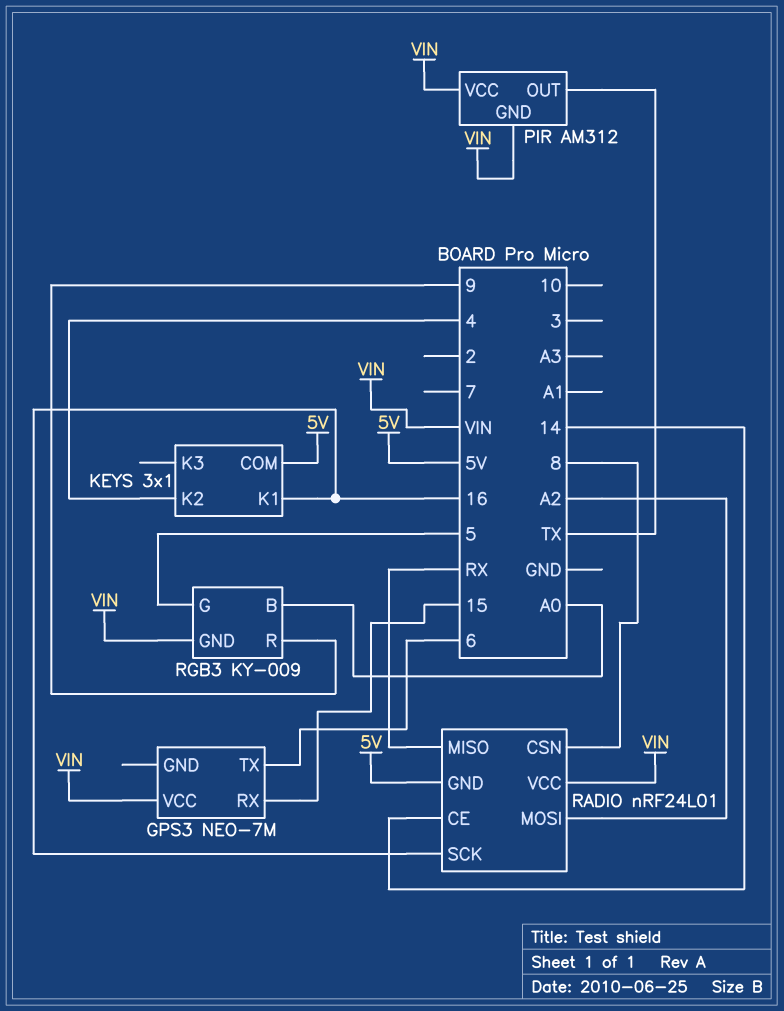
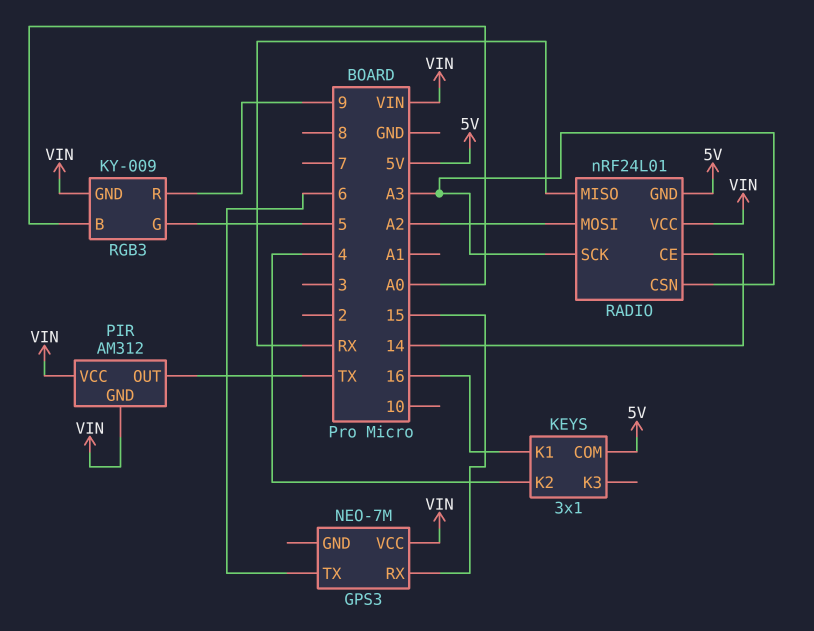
RADIO pin CSN: 8 -> A3
RADIO pin SCK: 16 -> A3

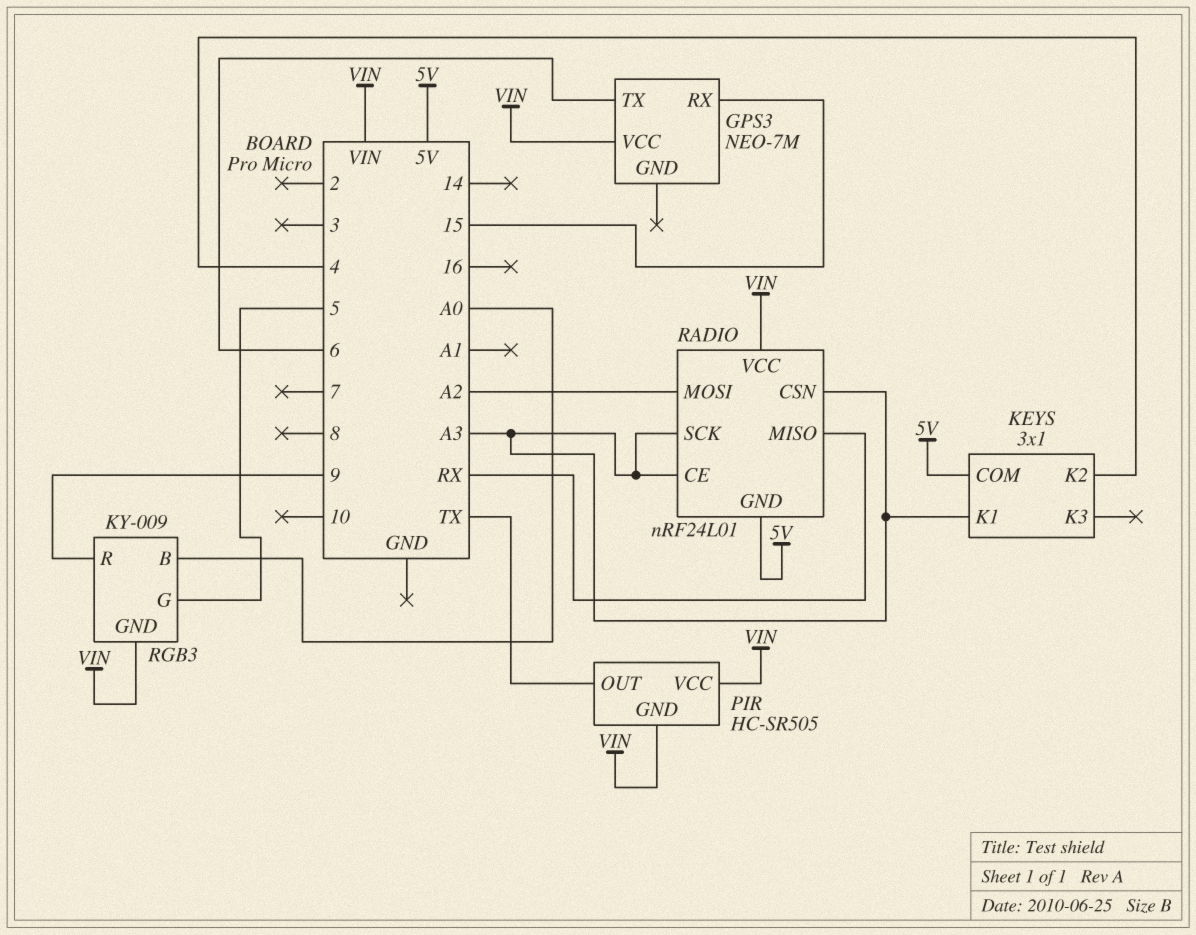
KEYS pin K1: 16 -> A3
PIR: AM312 -> HC-SR505
RADIO pin CE: 14 -> A3

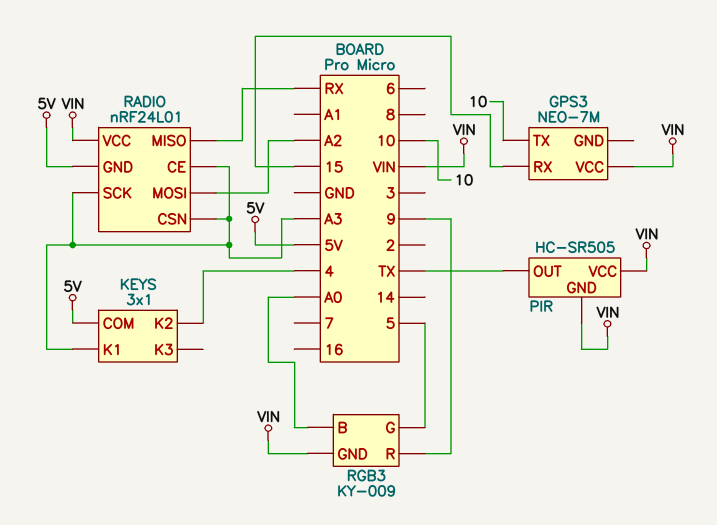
GPS3 pin TX: 6 -> 10

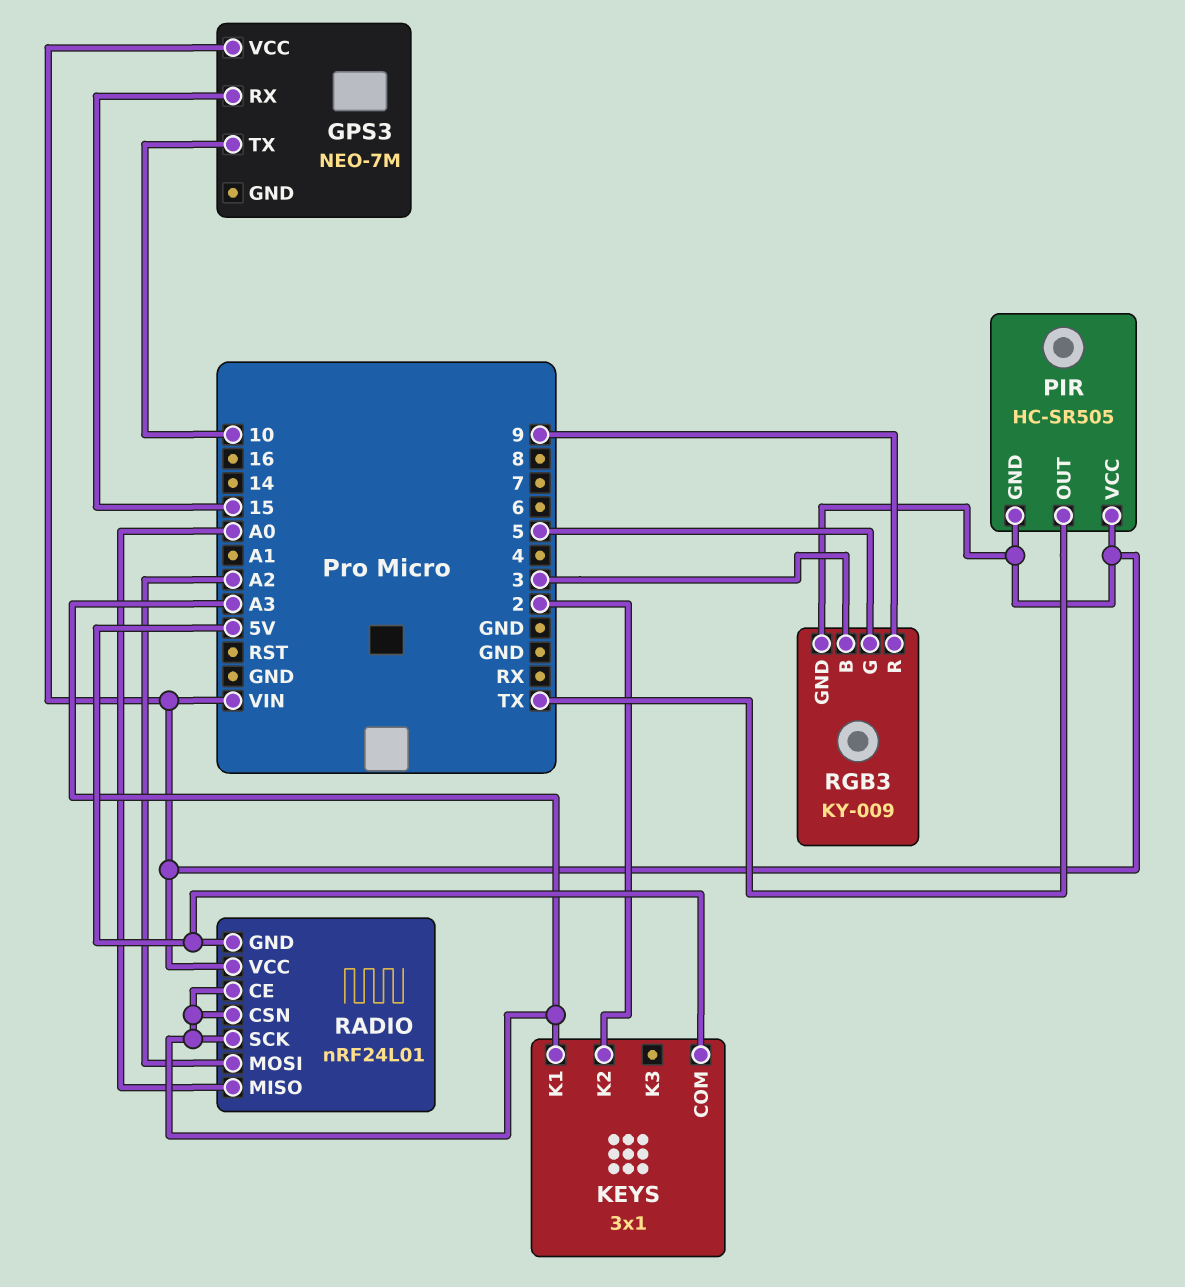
KEYS pin K2: 4 -> 2
RADIO pin MISO: RX -> A0
RGB3 pin B: A0 -> 3

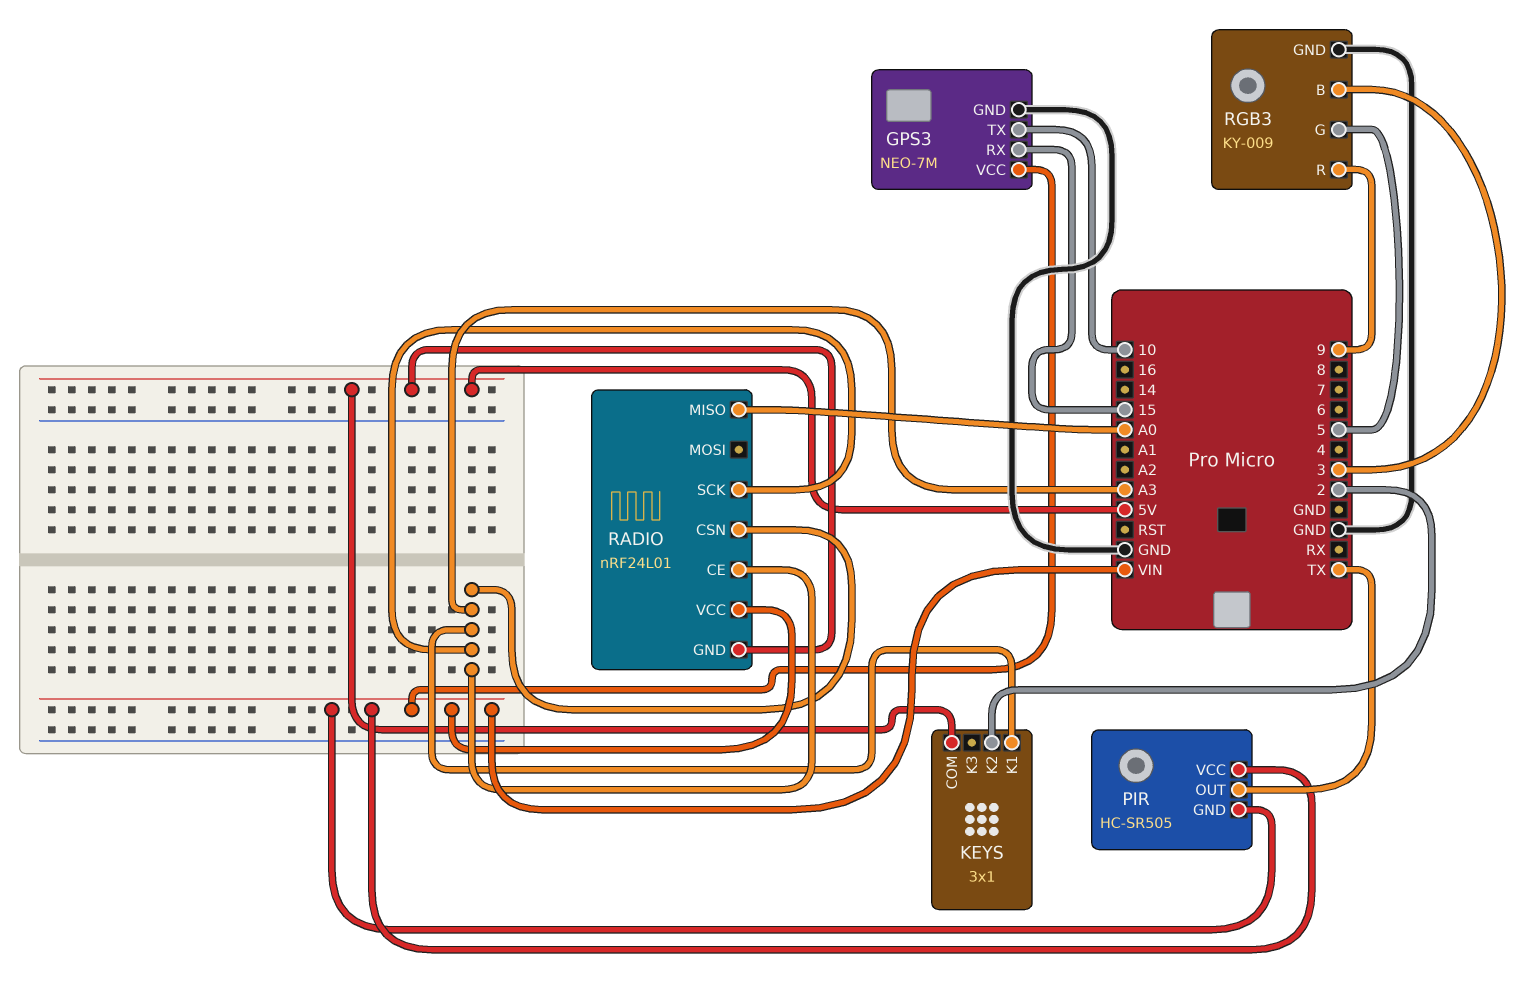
GPS3 pin GND: none -> GND
RADIO pin MOSI: A2 -> none
RGB3 pin GND: VIN -> GND

